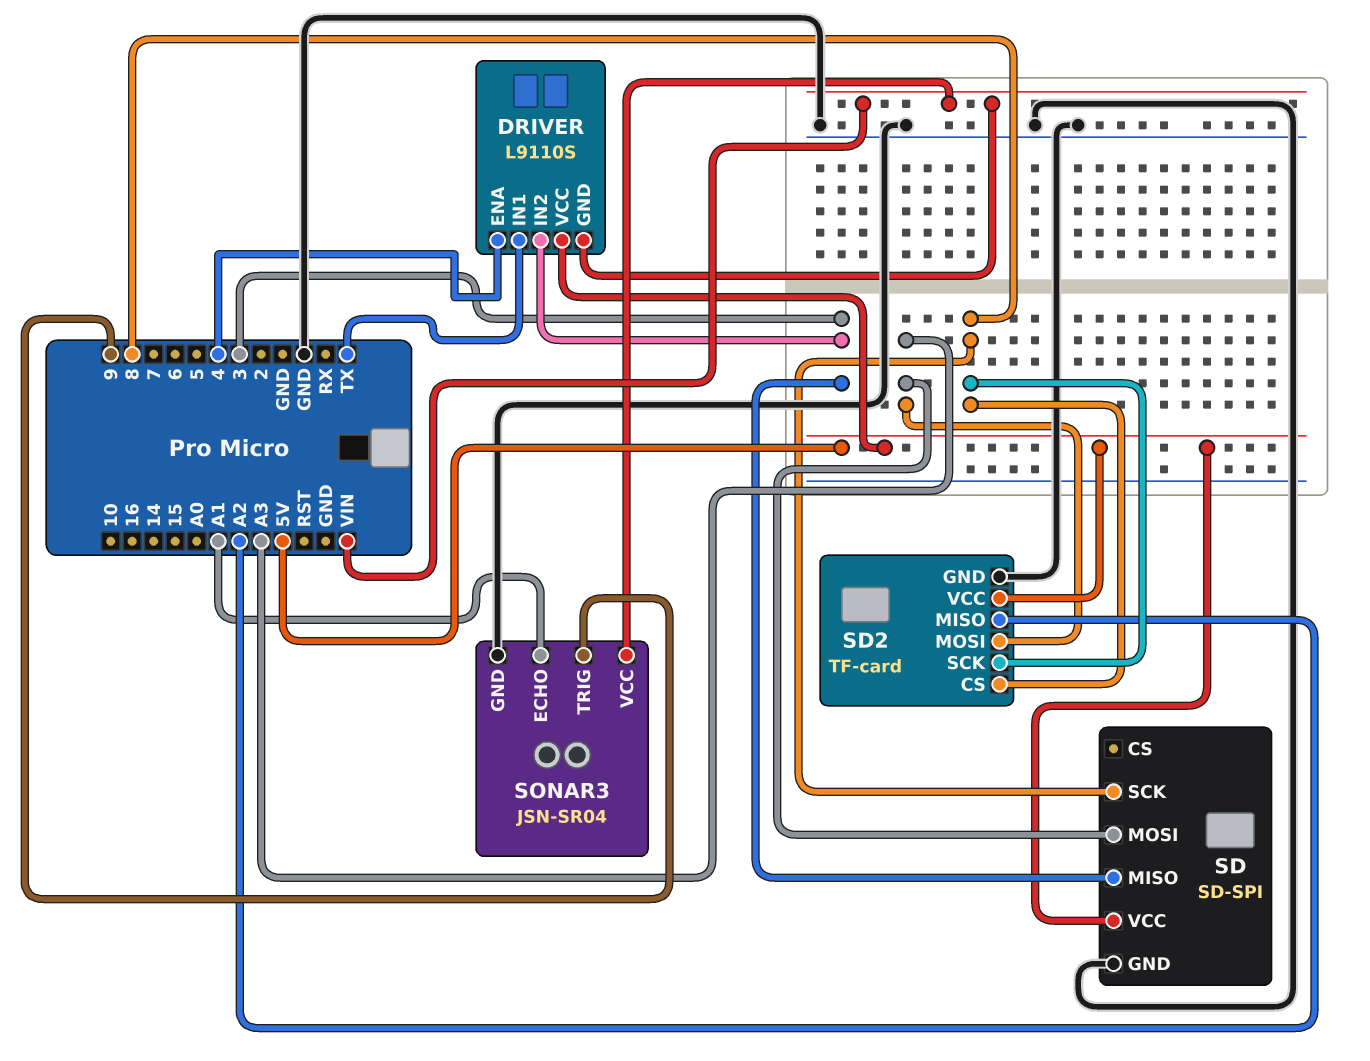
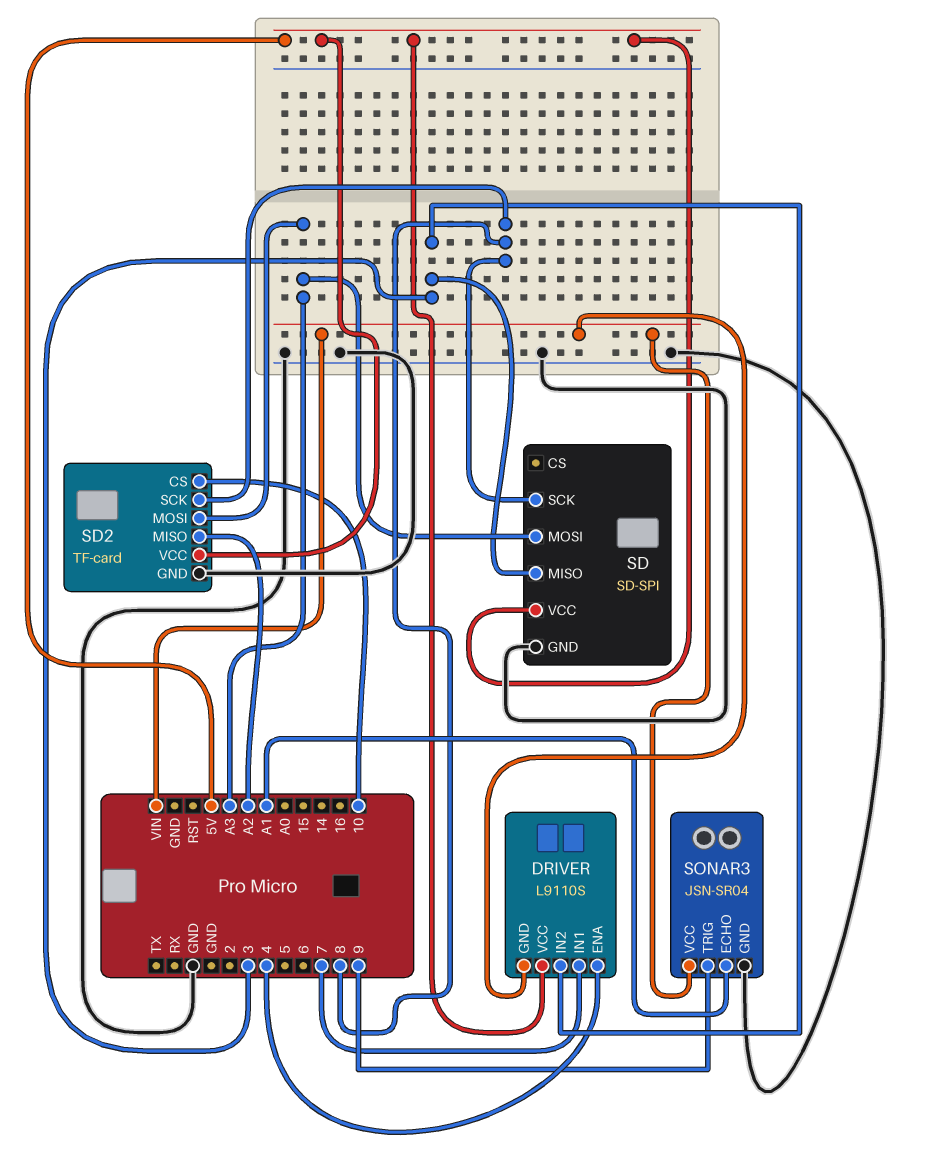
DRIVER pin IN1: TX -> 7
SD2 pin CS: 8 -> 10

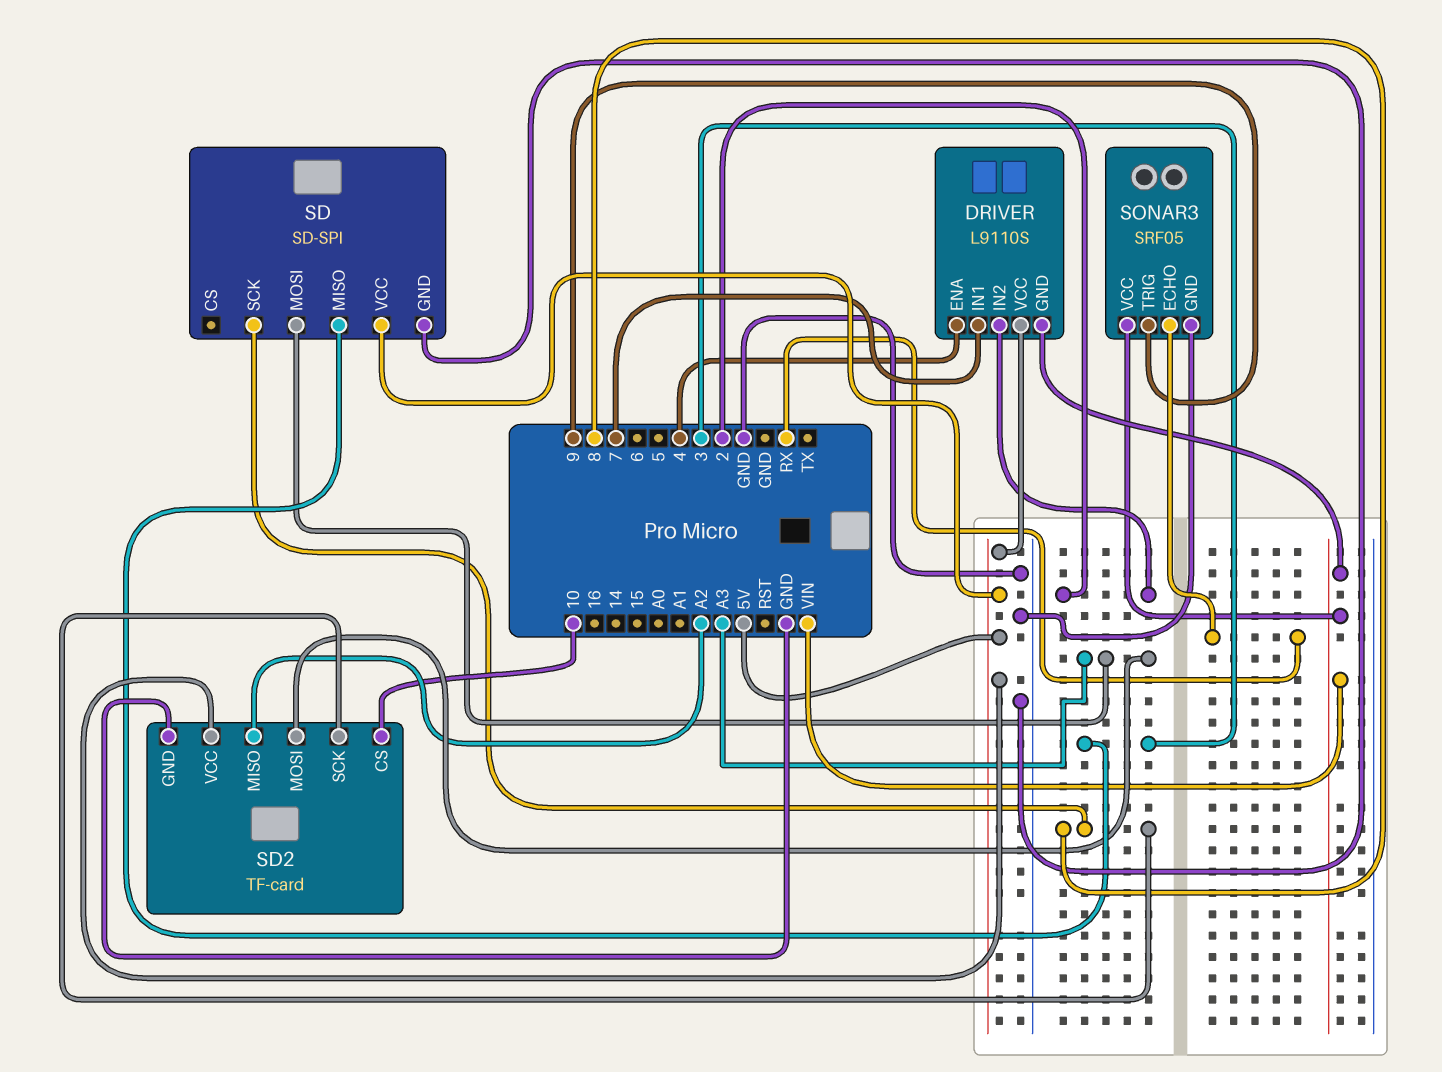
DRIVER pin IN2: 3 -> 2
SONAR3: JSN-SR04 -> SRF05
SONAR3 pin ECHO: A1 -> RX

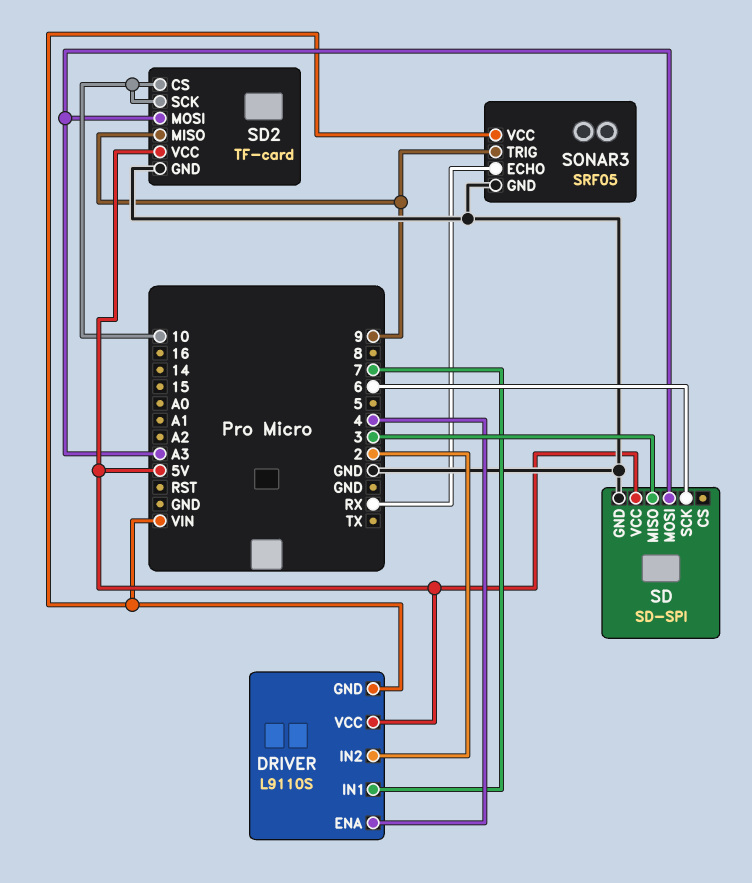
SD pin SCK: 8 -> 6
SD2 pin MISO: A2 -> 9
SD2 pin SCK: 8 -> 10

